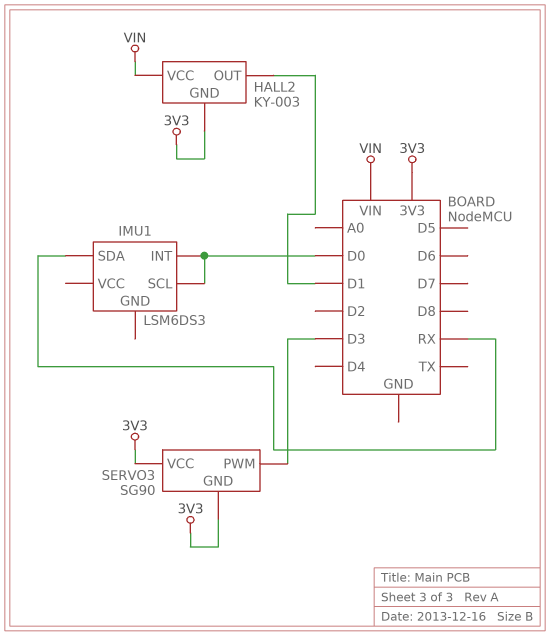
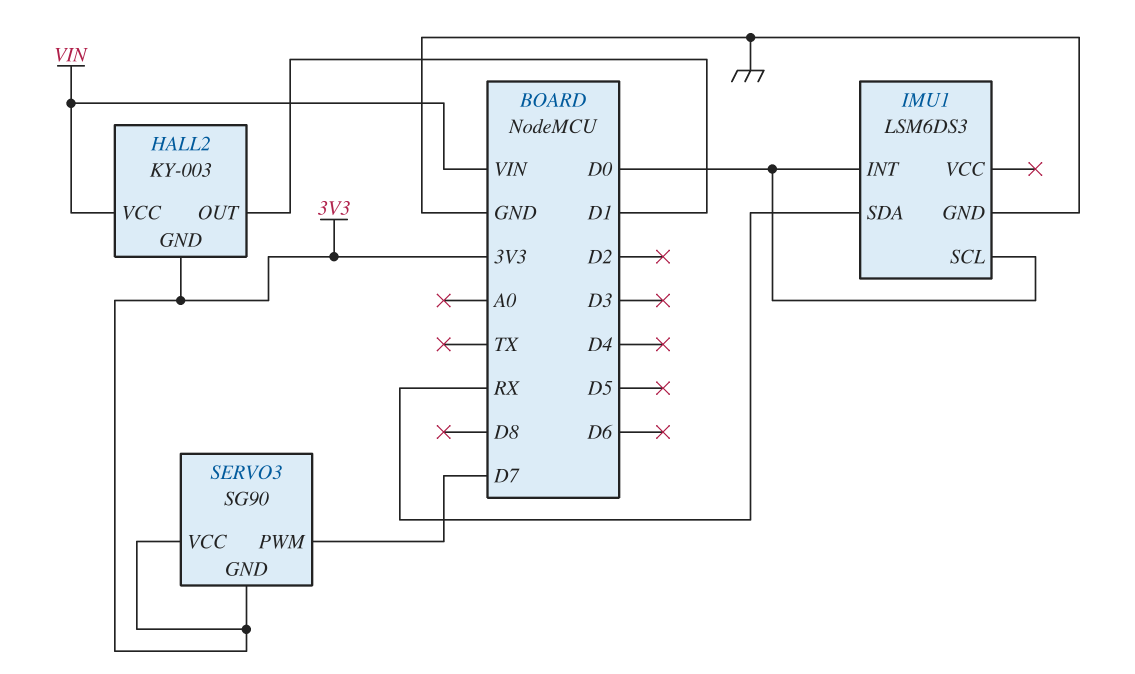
IMU1 pin GND: none -> GND
SERVO3 pin PWM: D3 -> D7

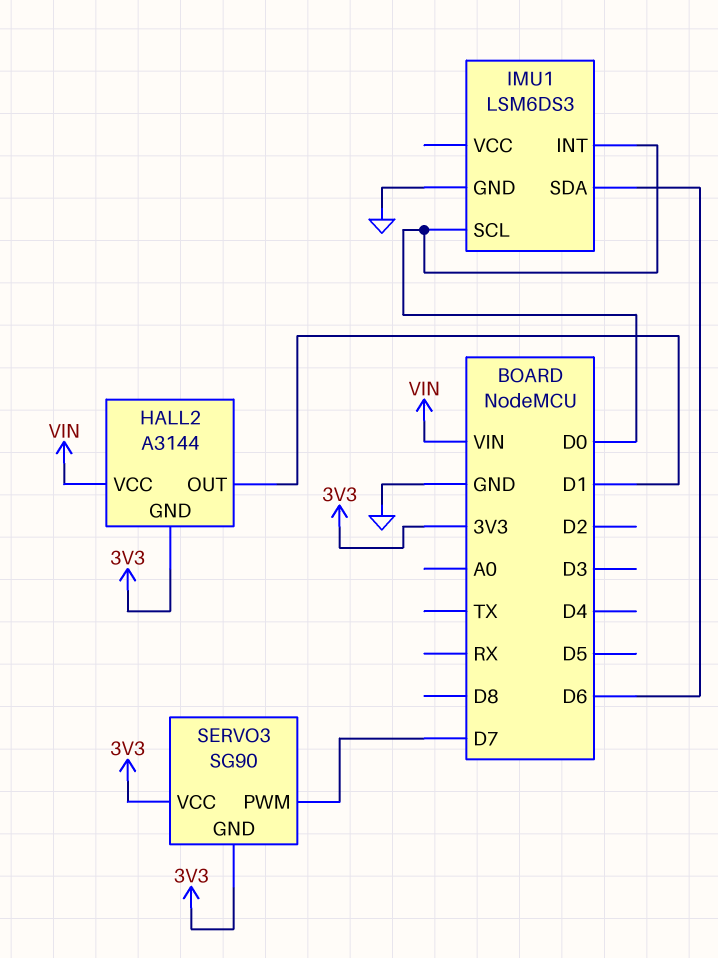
HALL2: KY-003 -> A3144
IMU1 pin SDA: RX -> D6

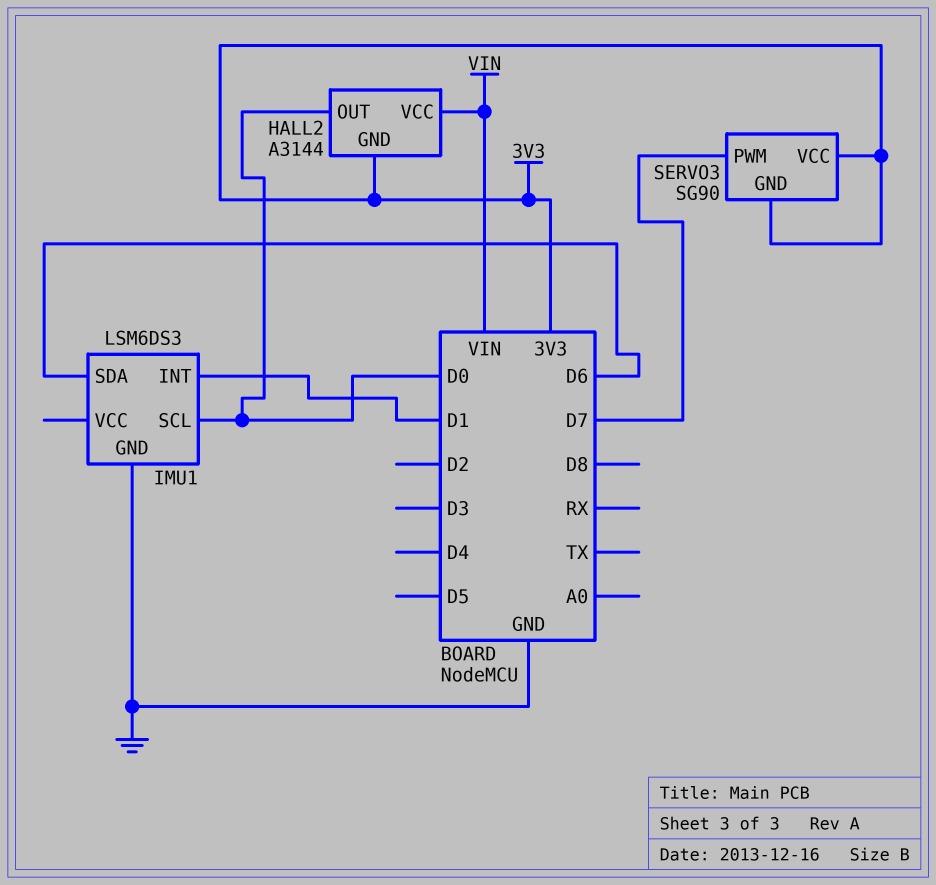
HALL2 pin OUT: D1 -> D0
IMU1 pin INT: D0 -> D1

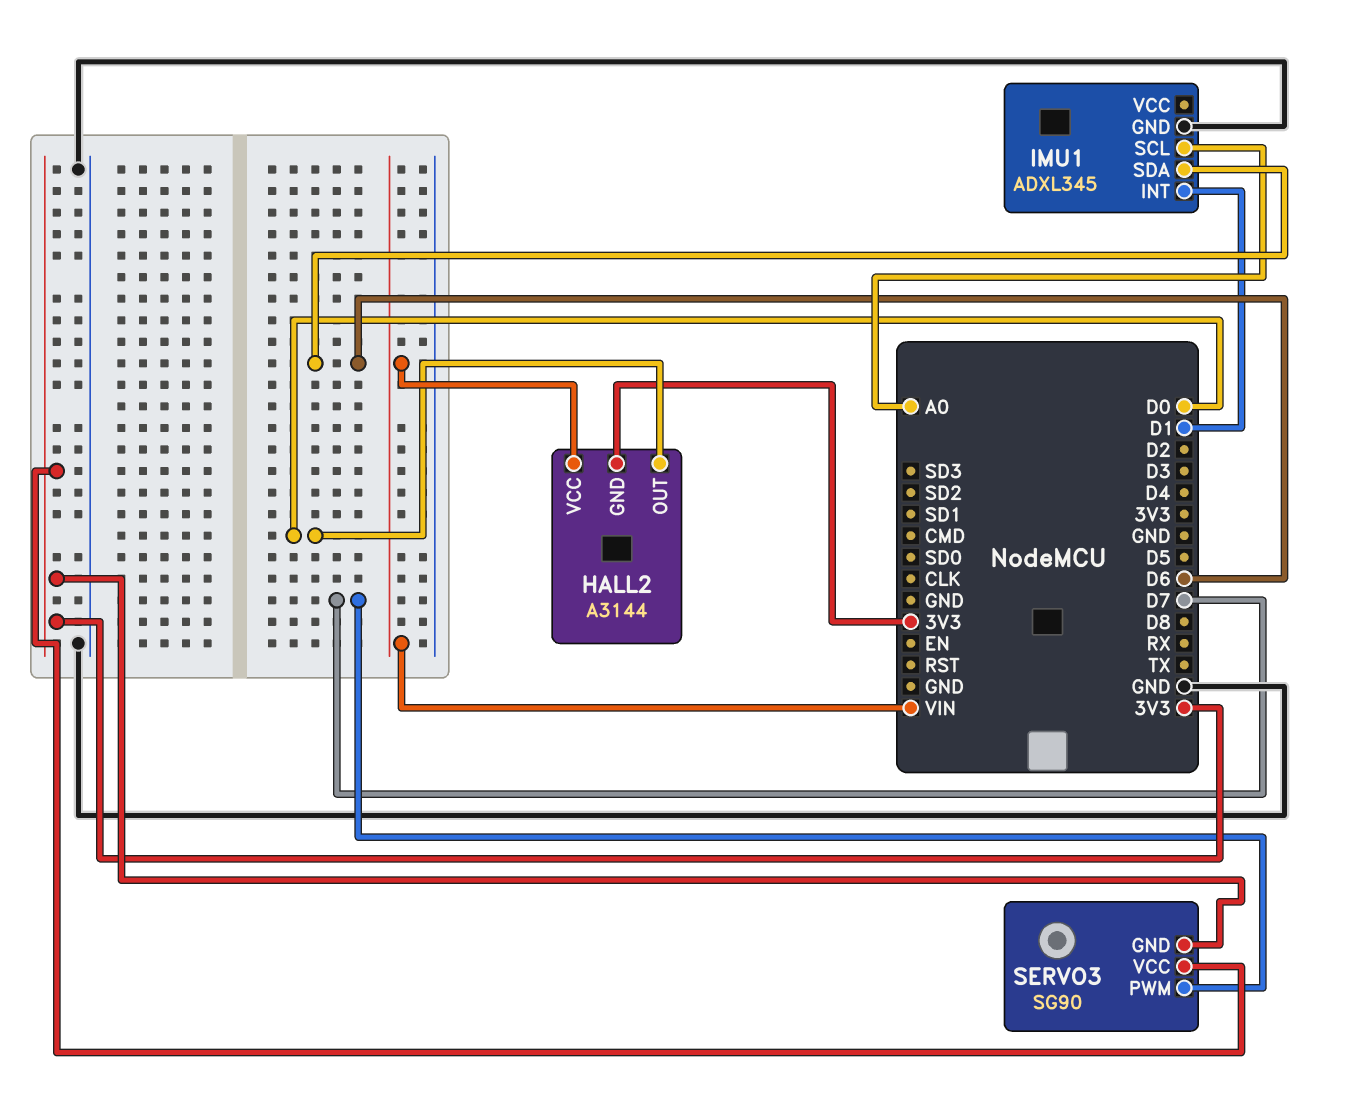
IMU1: LSM6DS3 -> ADXL345
IMU1 pin SCL: D0 -> A0

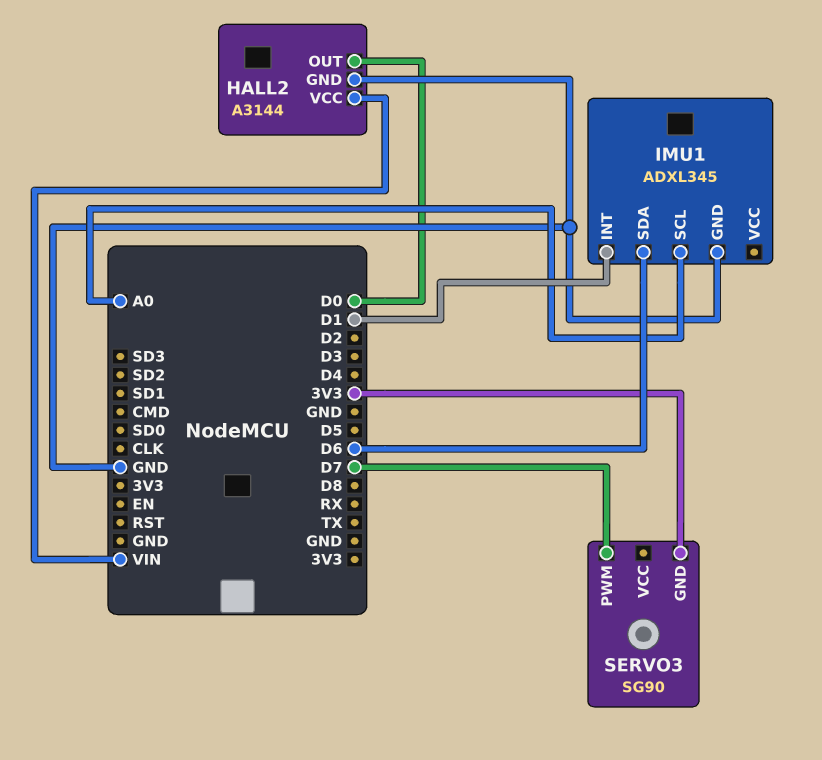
HALL2 pin GND: 3V3 -> GND
SERVO3 pin VCC: 3V3 -> none

